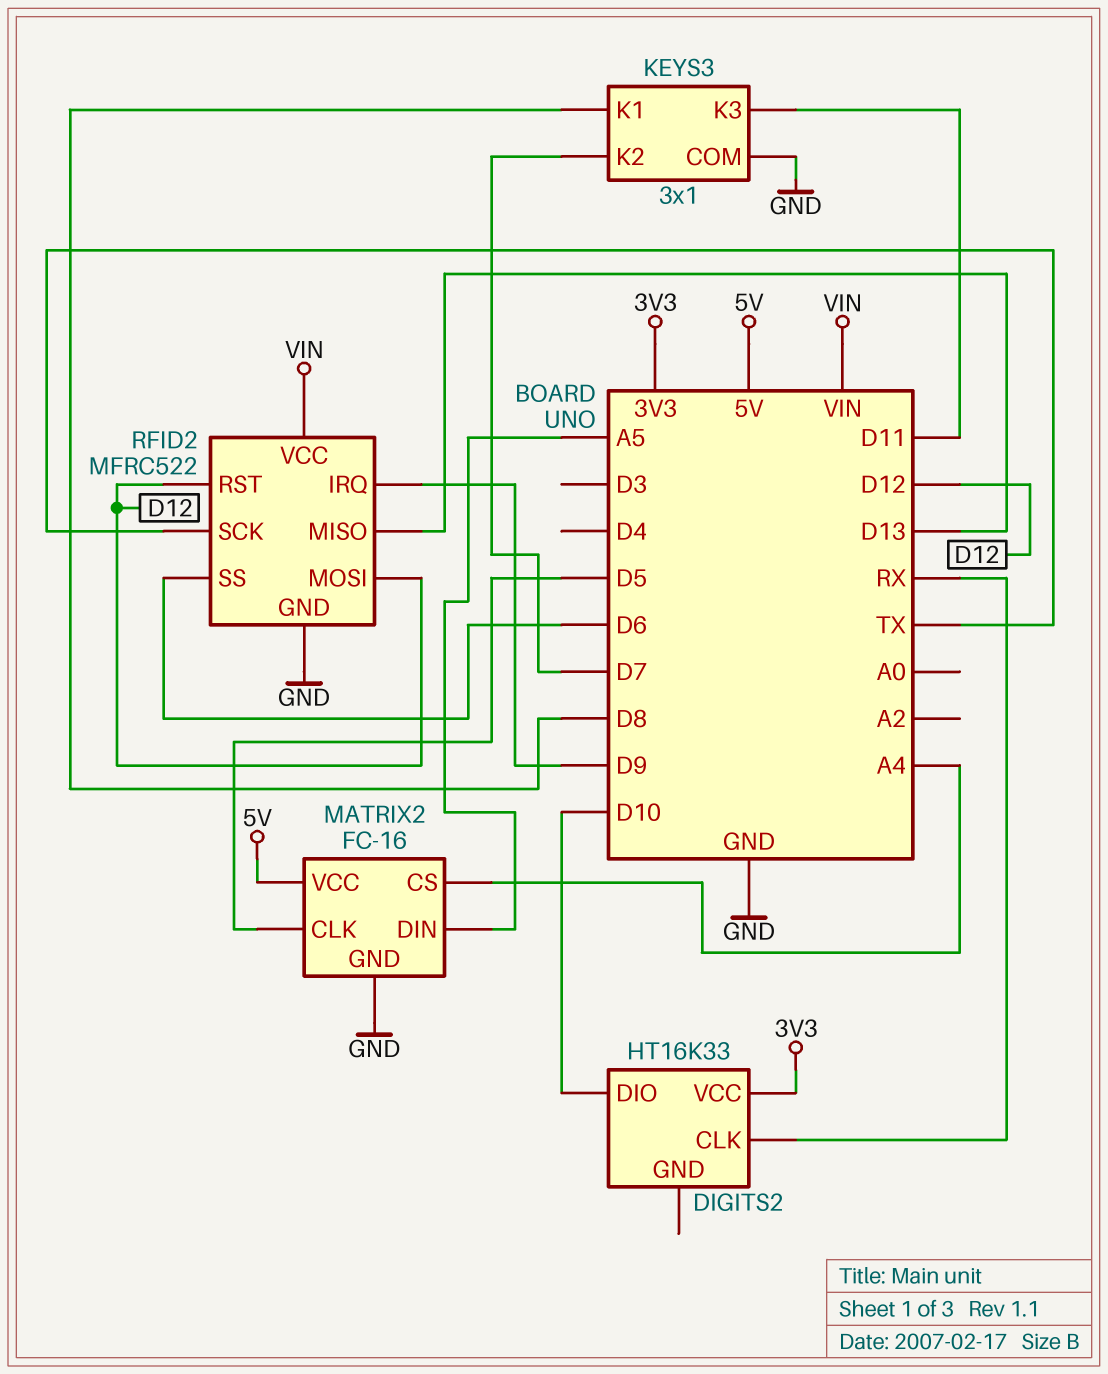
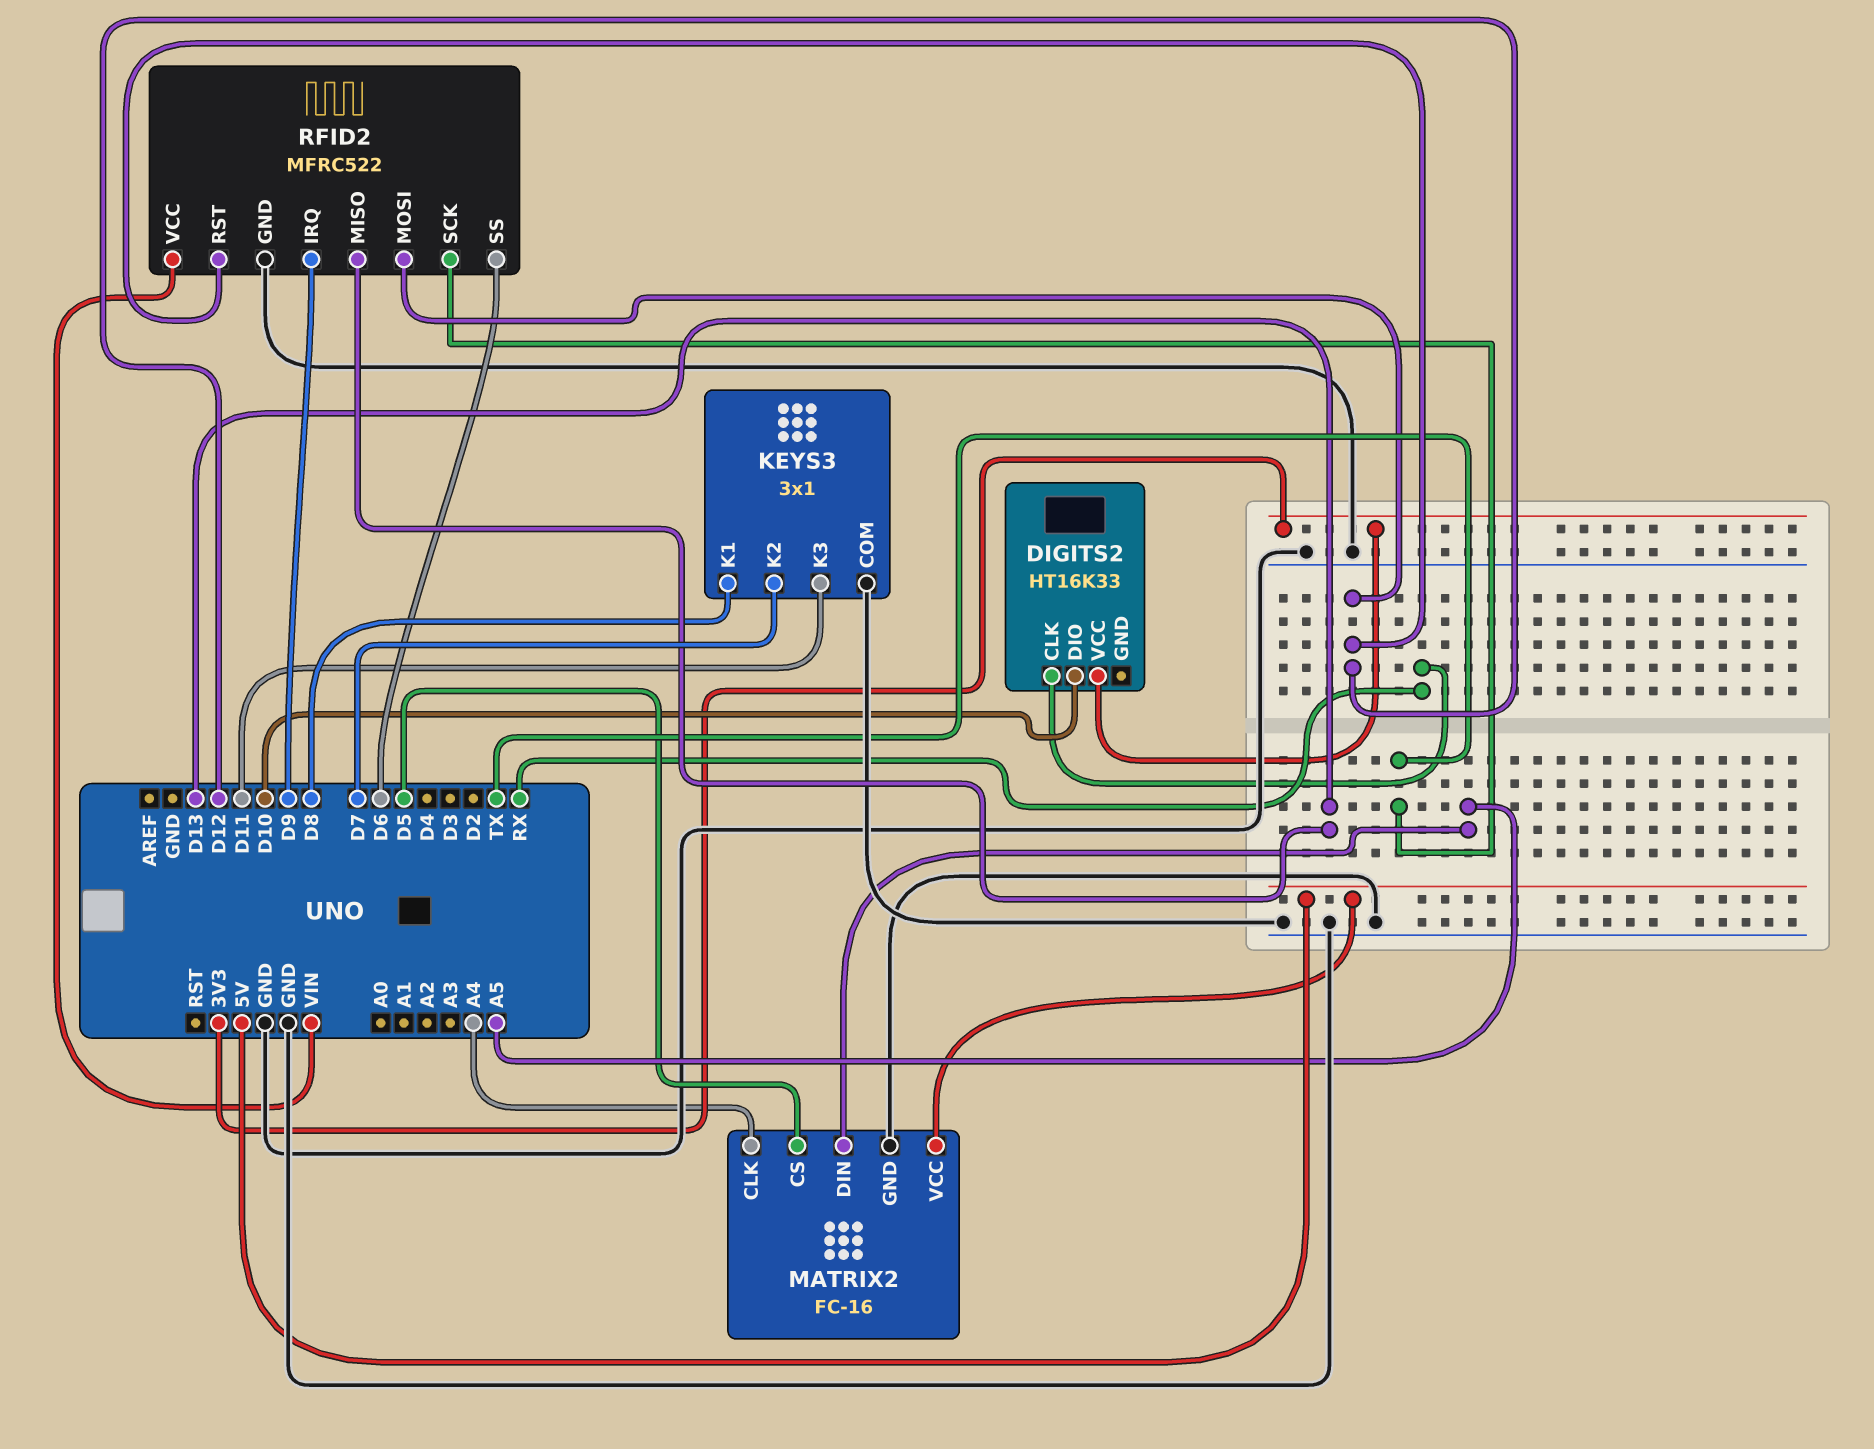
MATRIX2 pin CLK: D5 -> A4
MATRIX2 pin CS: A4 -> D5

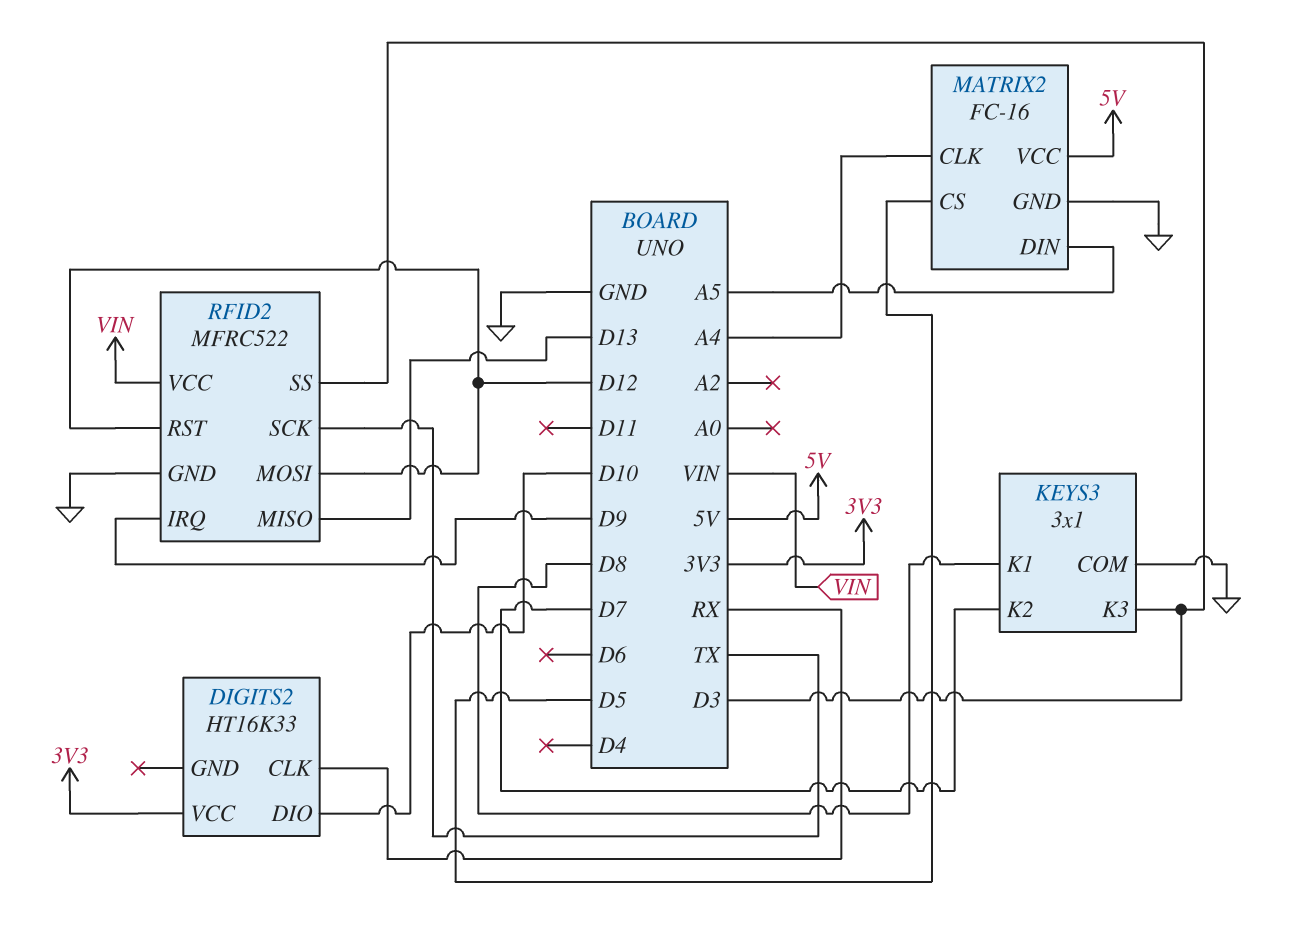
KEYS3 pin K3: D11 -> D3
RFID2 pin SS: D6 -> D3

